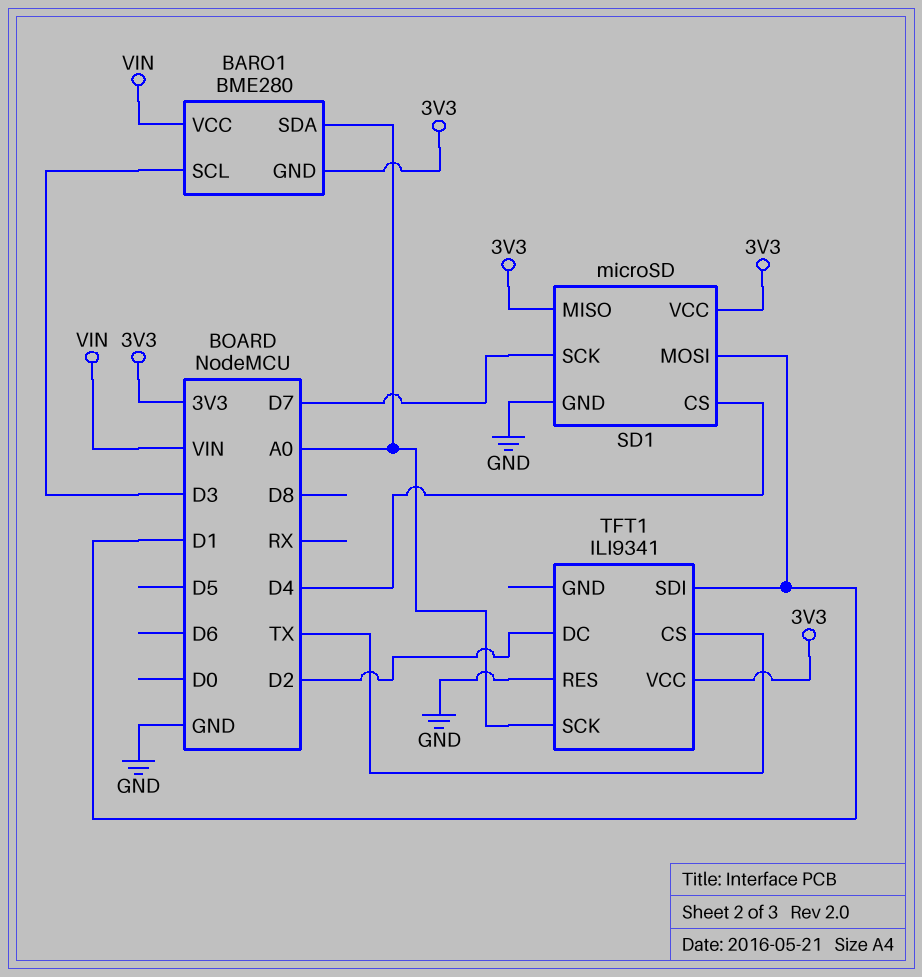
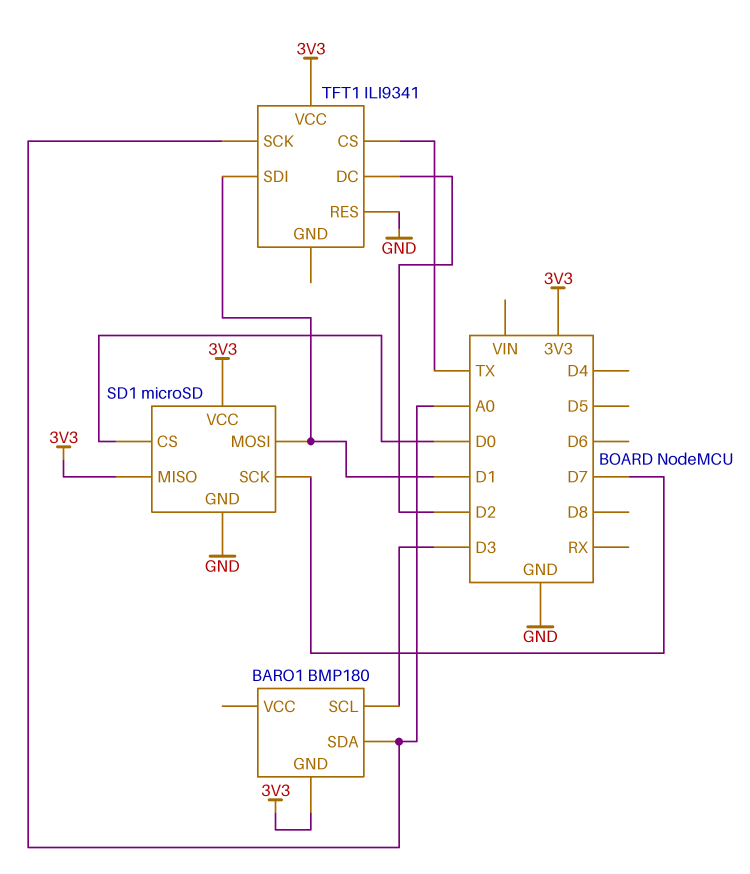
BARO1: BME280 -> BMP180
BARO1 pin VCC: VIN -> none
SD1 pin CS: D4 -> D0

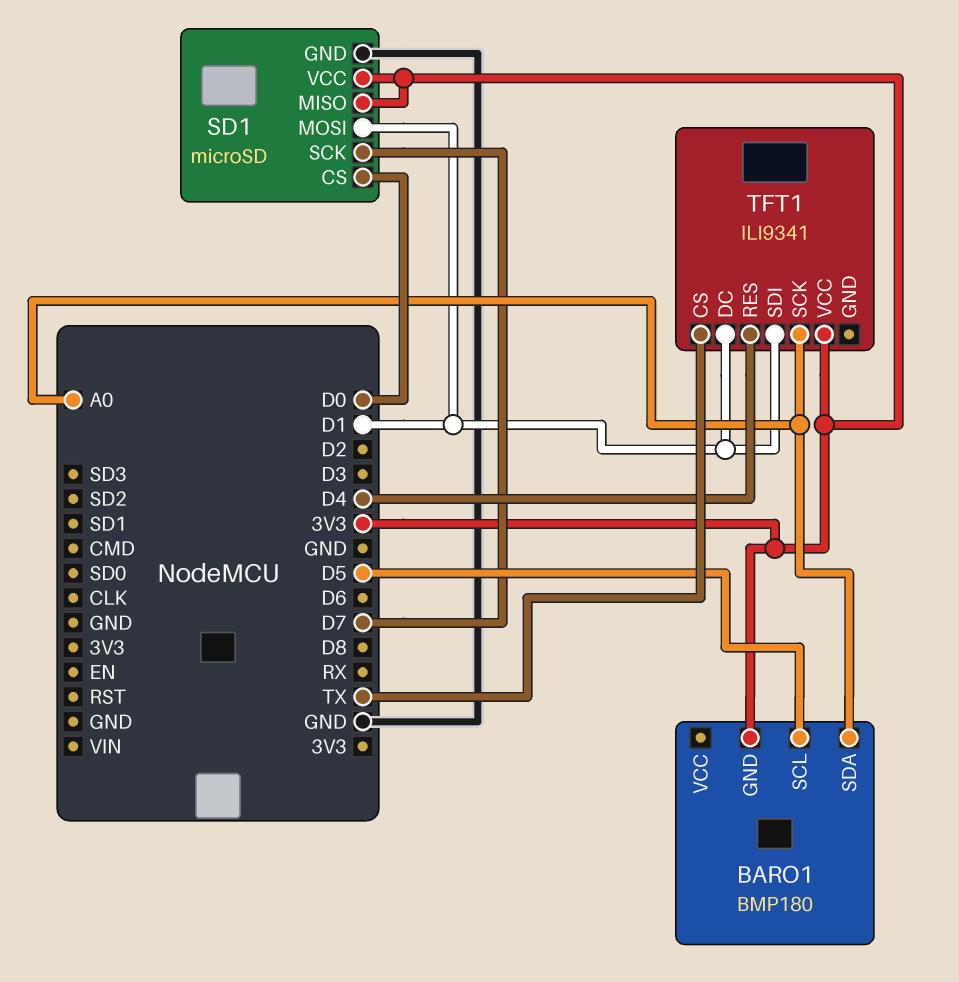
BARO1 pin SCL: D3 -> D5
TFT1 pin DC: D2 -> D1
TFT1 pin RES: GND -> D4

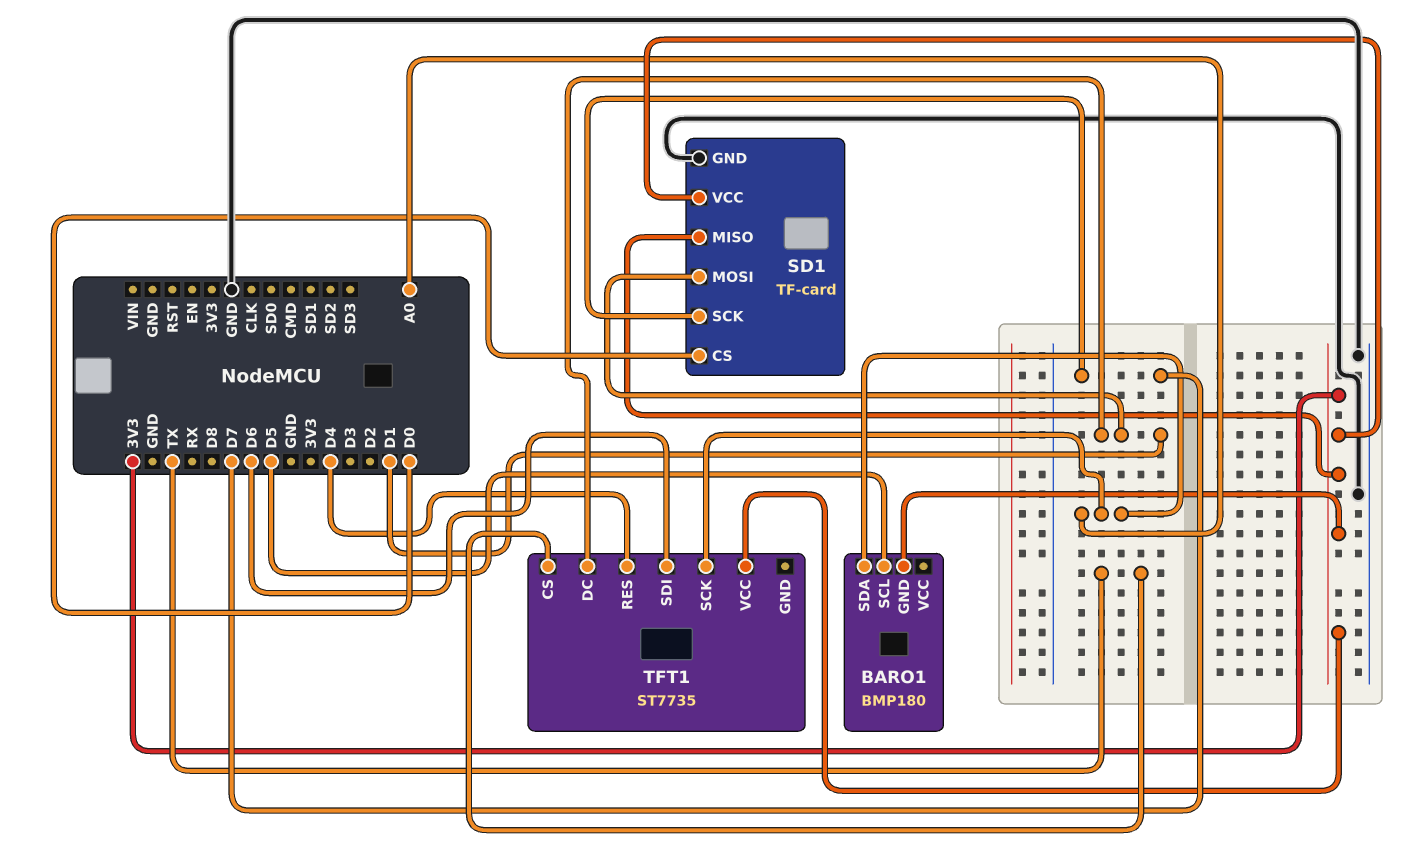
SD1: microSD -> TF-card
TFT1: ILI9341 -> ST7735
TFT1 pin SDI: D1 -> D6

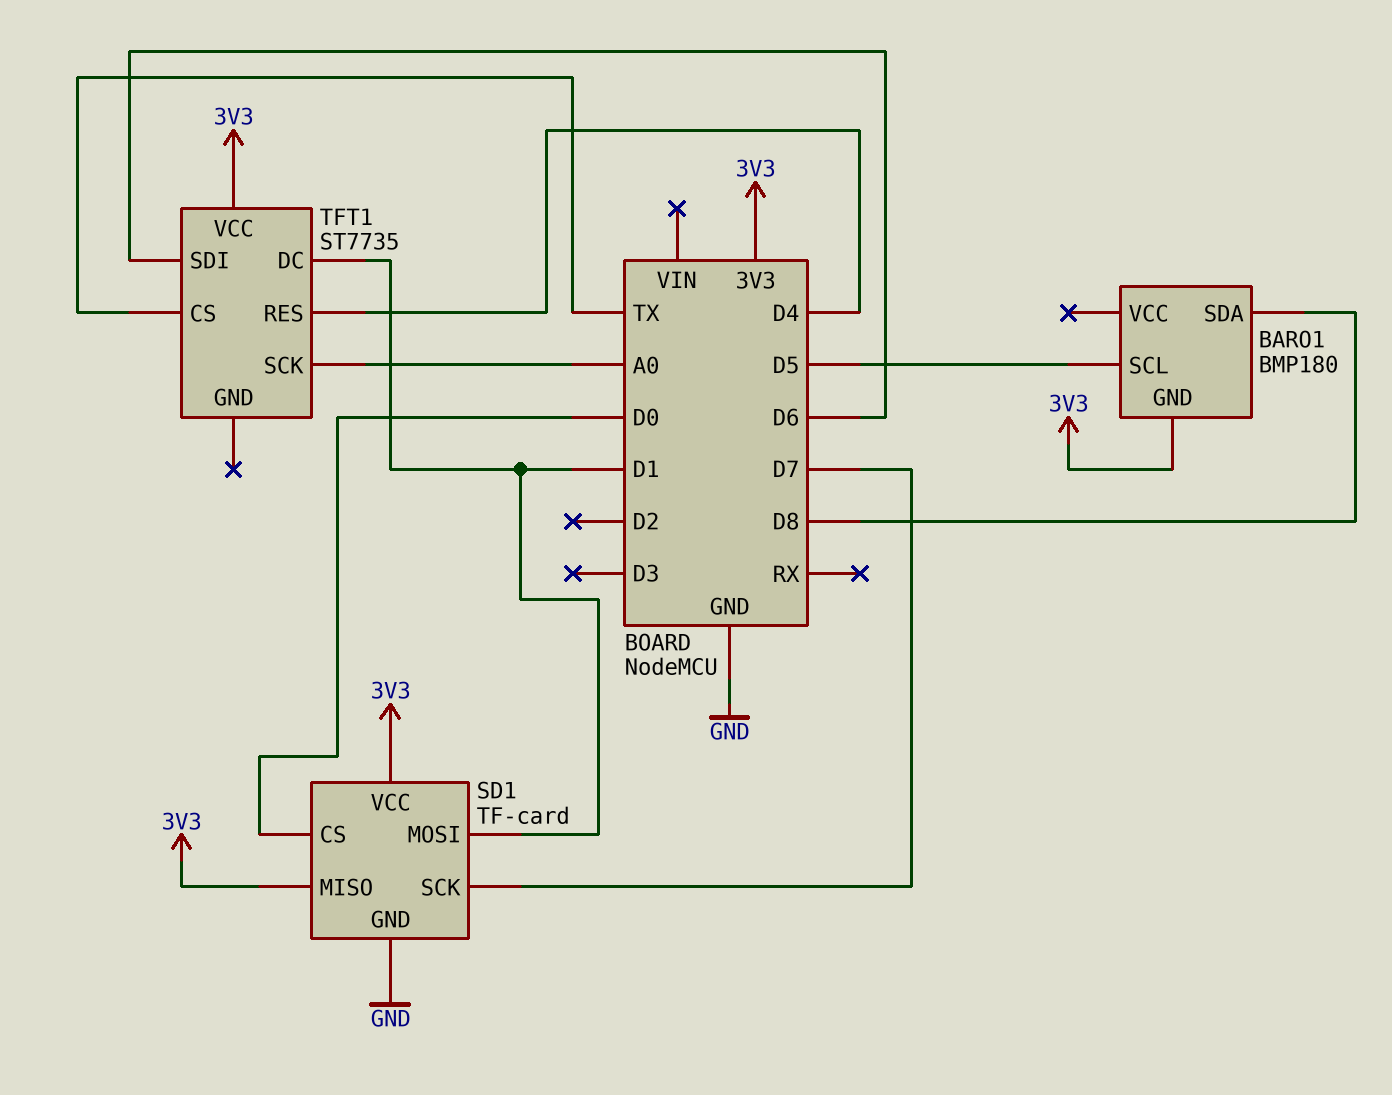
BARO1 pin SDA: A0 -> D8

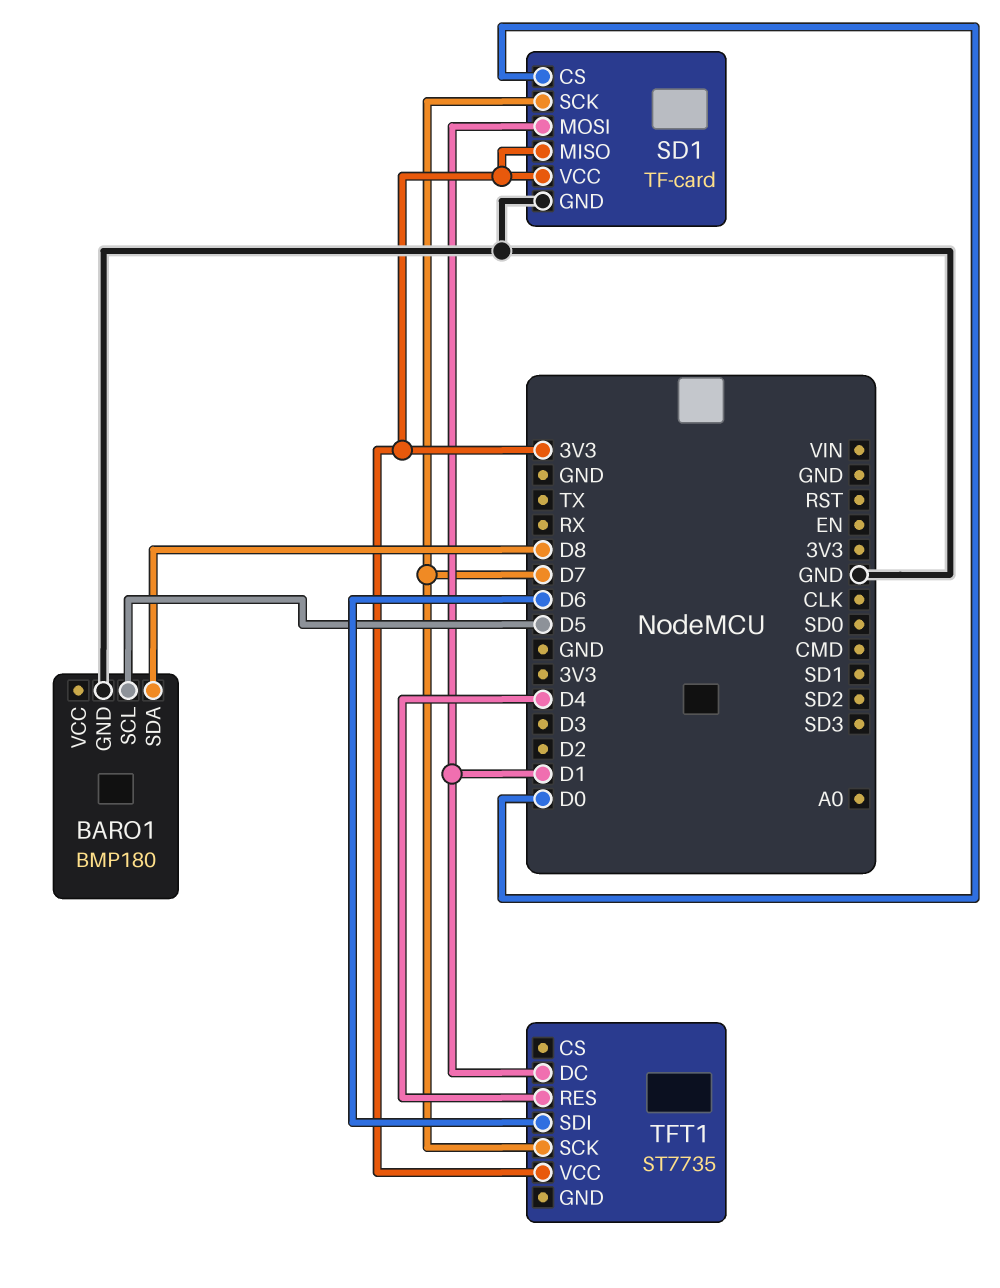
BARO1 pin GND: 3V3 -> GND
TFT1 pin CS: TX -> none
TFT1 pin SCK: A0 -> D7

